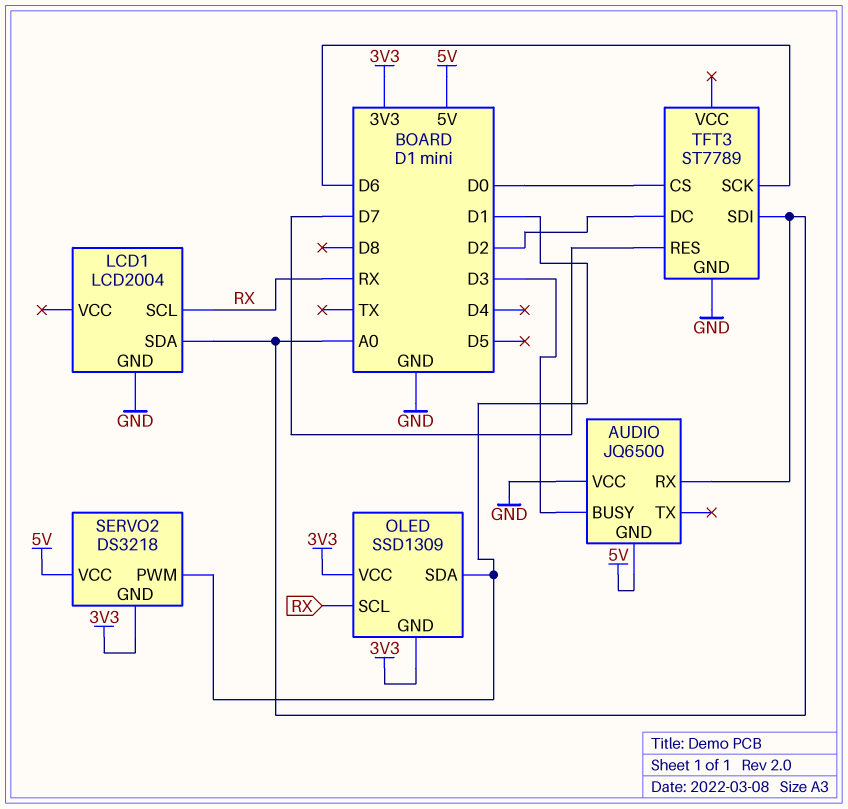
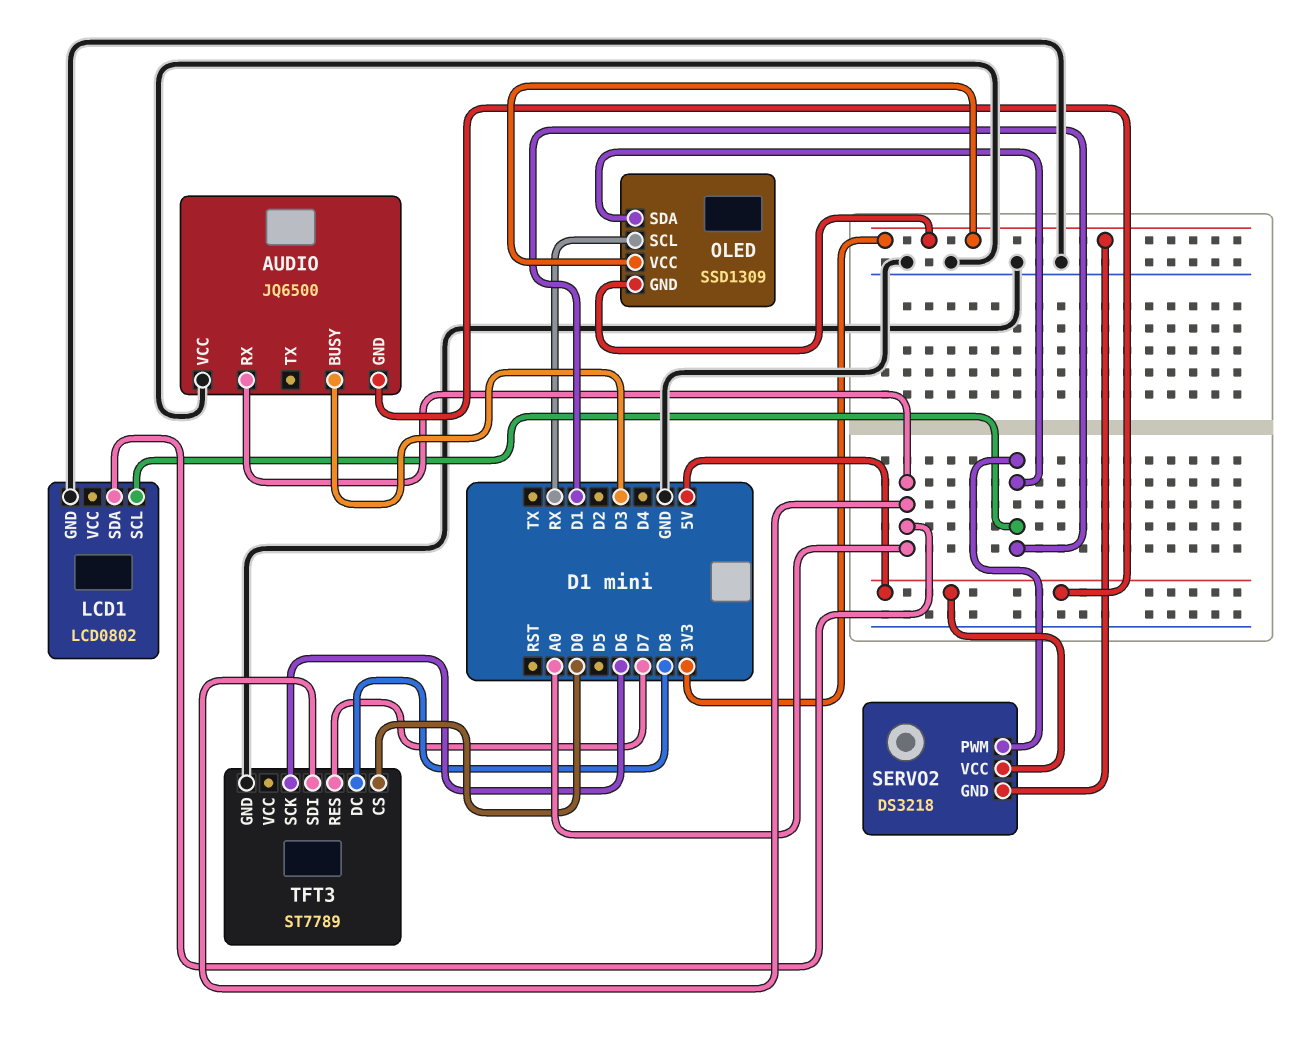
LCD1: LCD2004 -> LCD0802
LCD1 pin SCL: RX -> D1
TFT3 pin DC: D2 -> D8

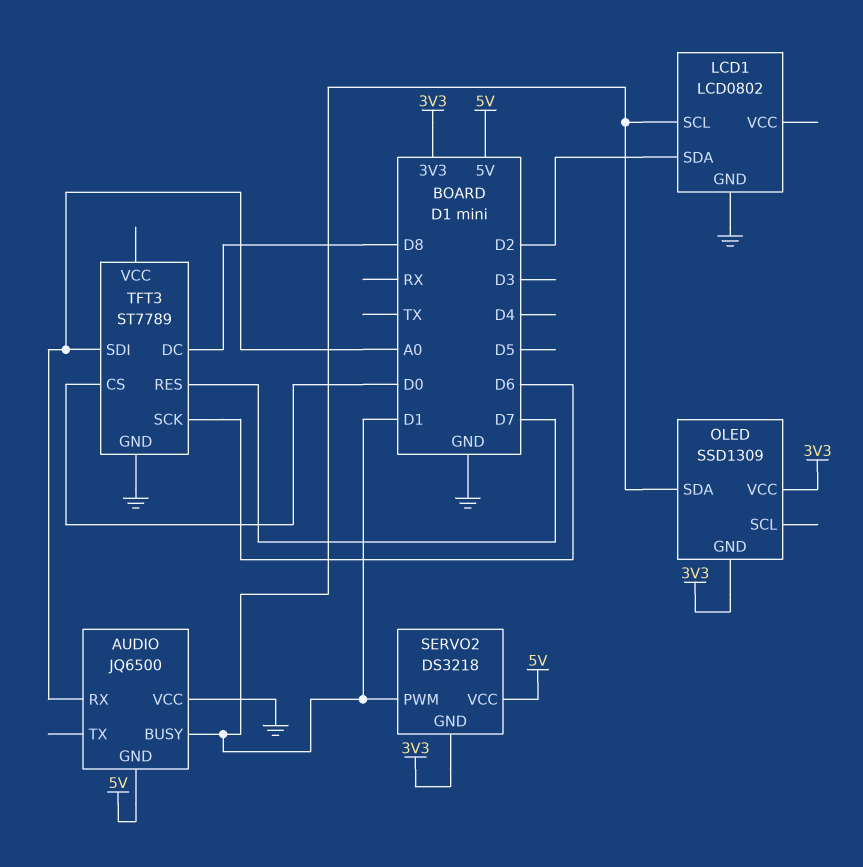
AUDIO pin BUSY: D3 -> D1
LCD1 pin SDA: A0 -> D2
OLED pin SCL: RX -> none

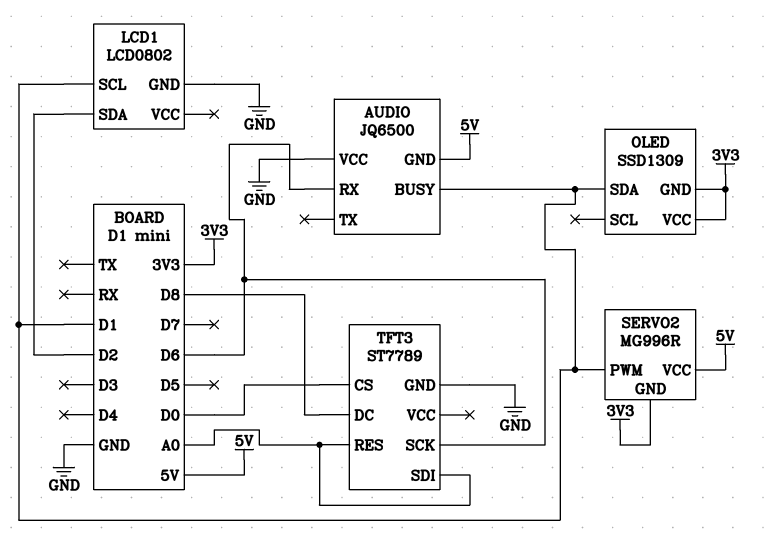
AUDIO pin RX: A0 -> D6
SERVO2: DS3218 -> MG996R
TFT3 pin RES: D7 -> A0

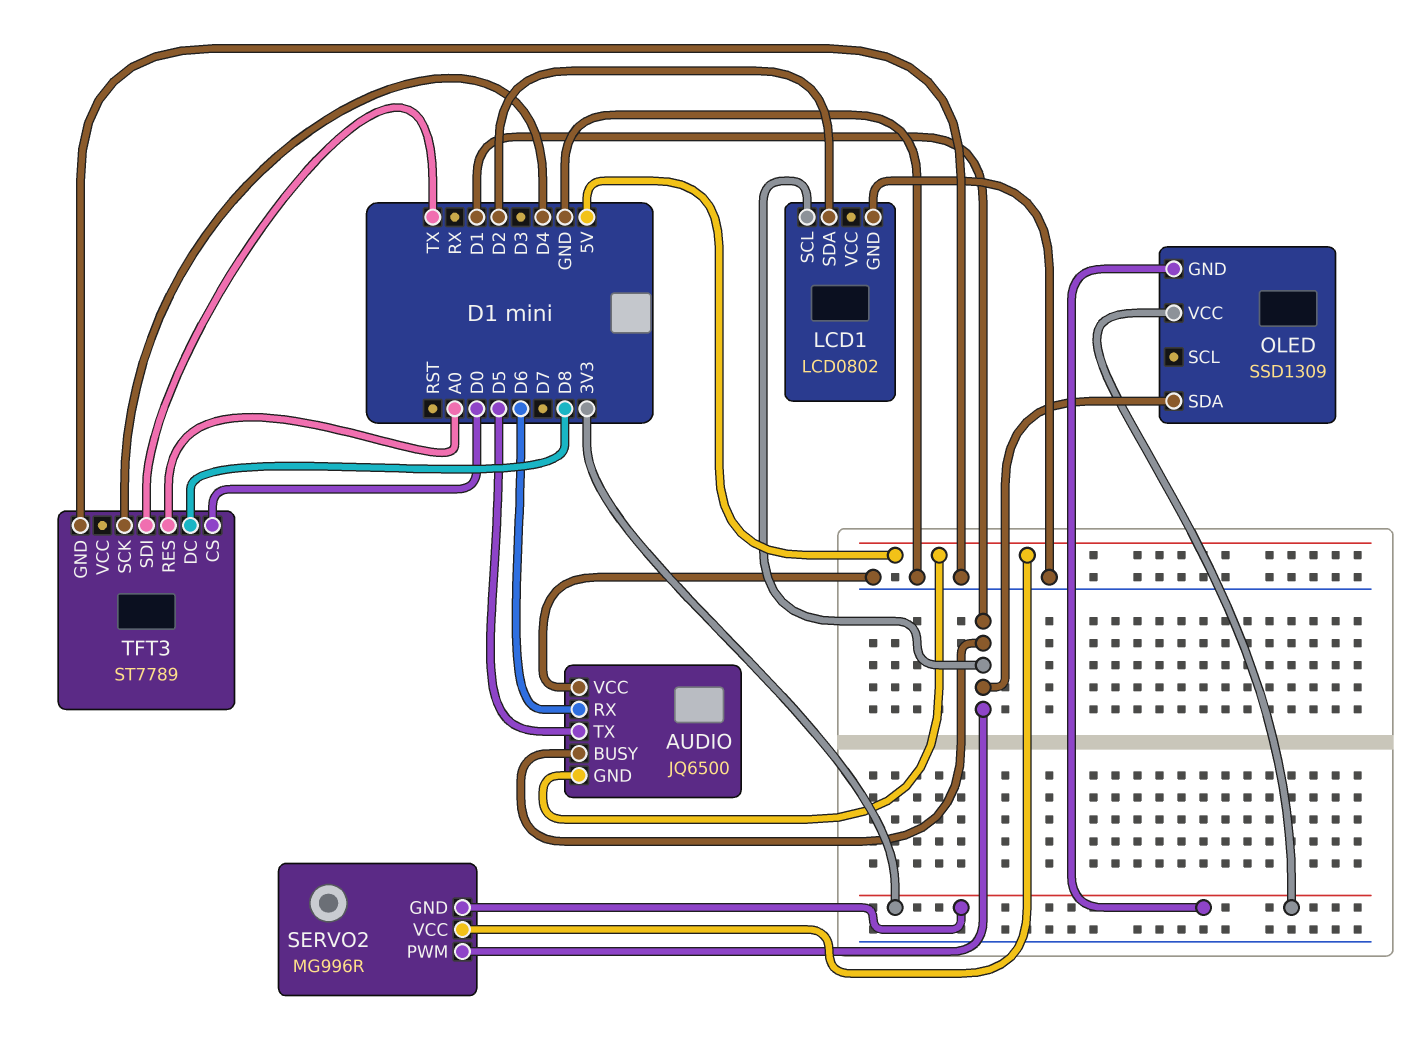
AUDIO pin TX: none -> D5
TFT3 pin SCK: D6 -> D4
TFT3 pin SDI: A0 -> TX

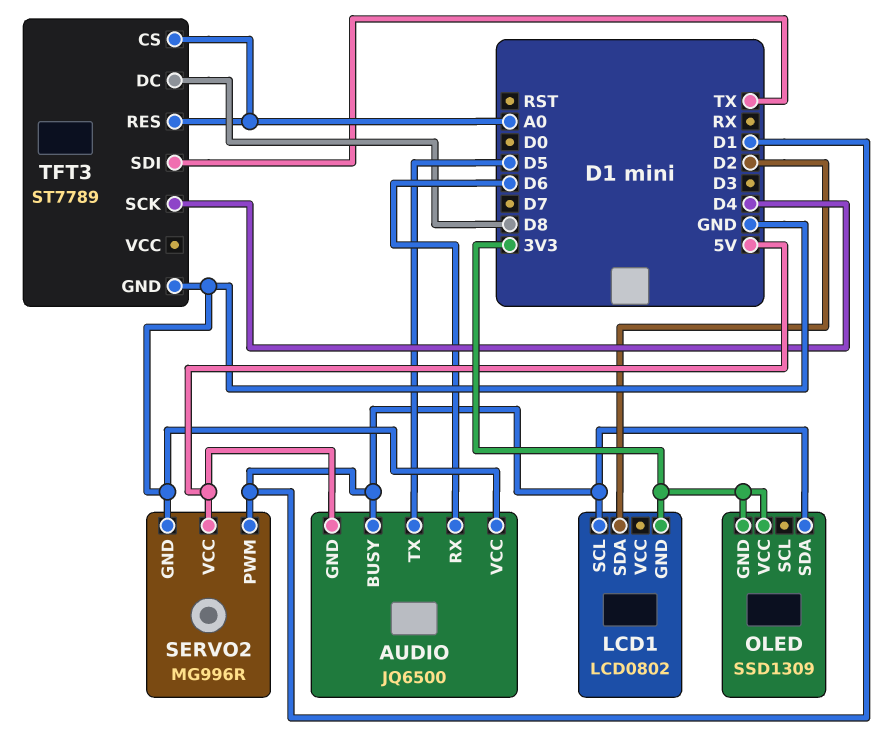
LCD1 pin GND: GND -> 3V3
SERVO2 pin GND: 3V3 -> GND
TFT3 pin CS: D0 -> A0

